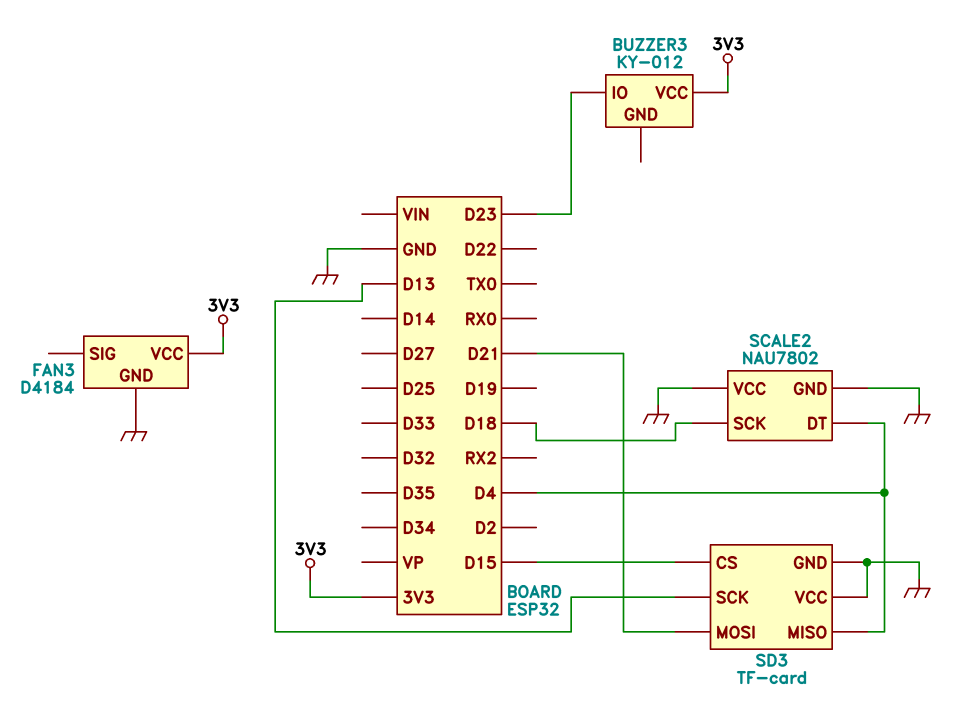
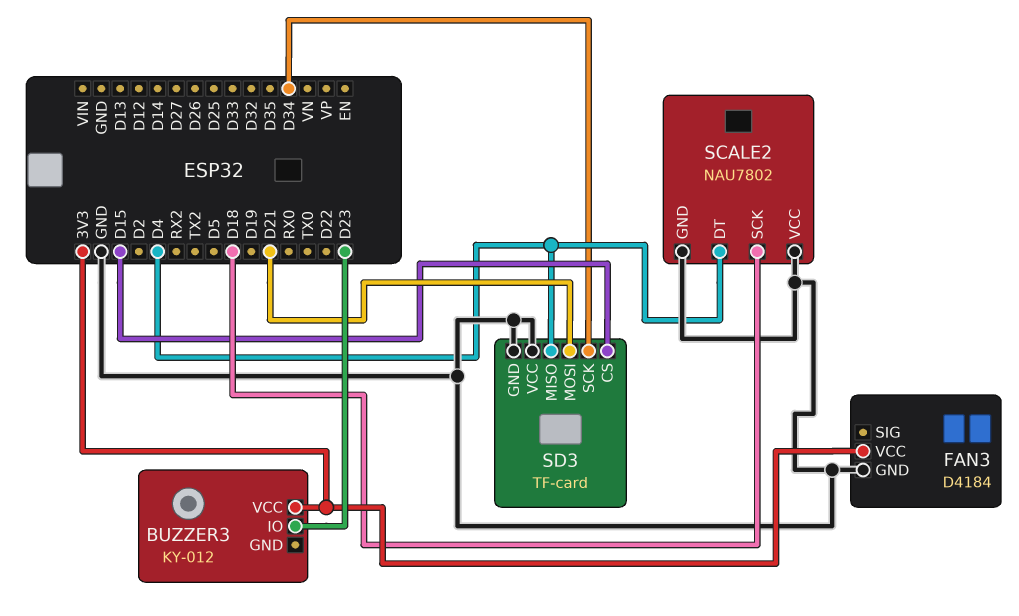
SD3 pin SCK: D13 -> D34

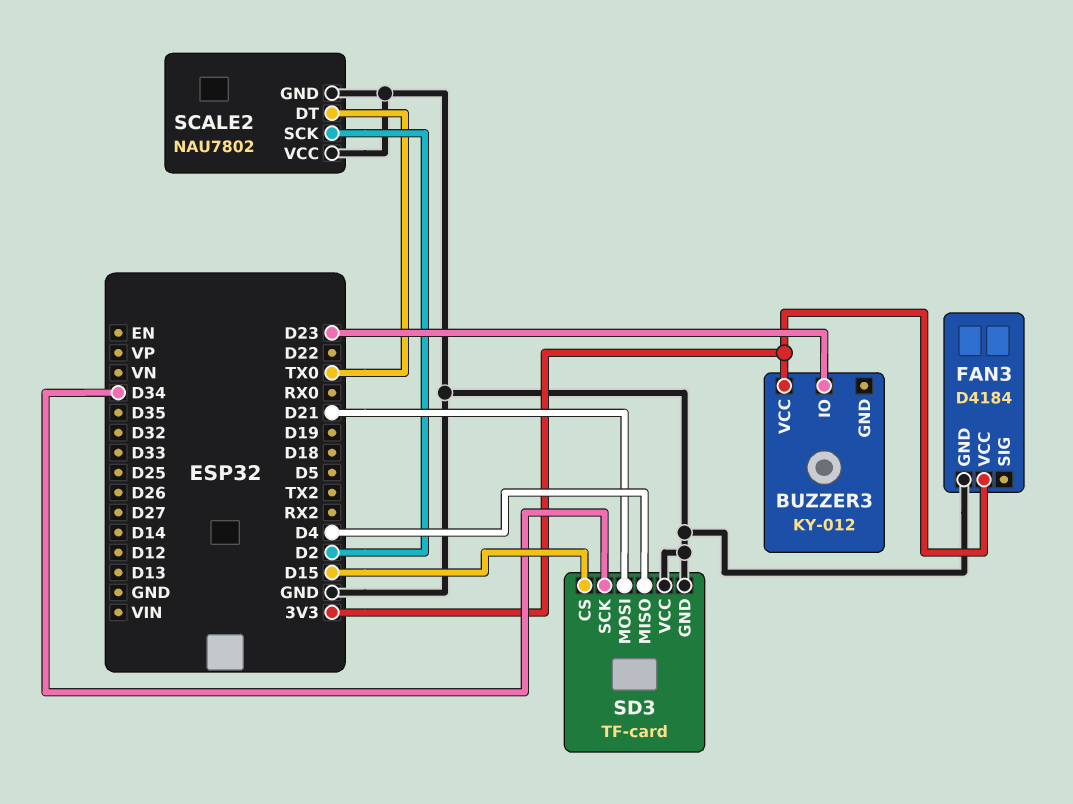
SCALE2 pin DT: D4 -> TX0
SCALE2 pin SCK: D18 -> D2

